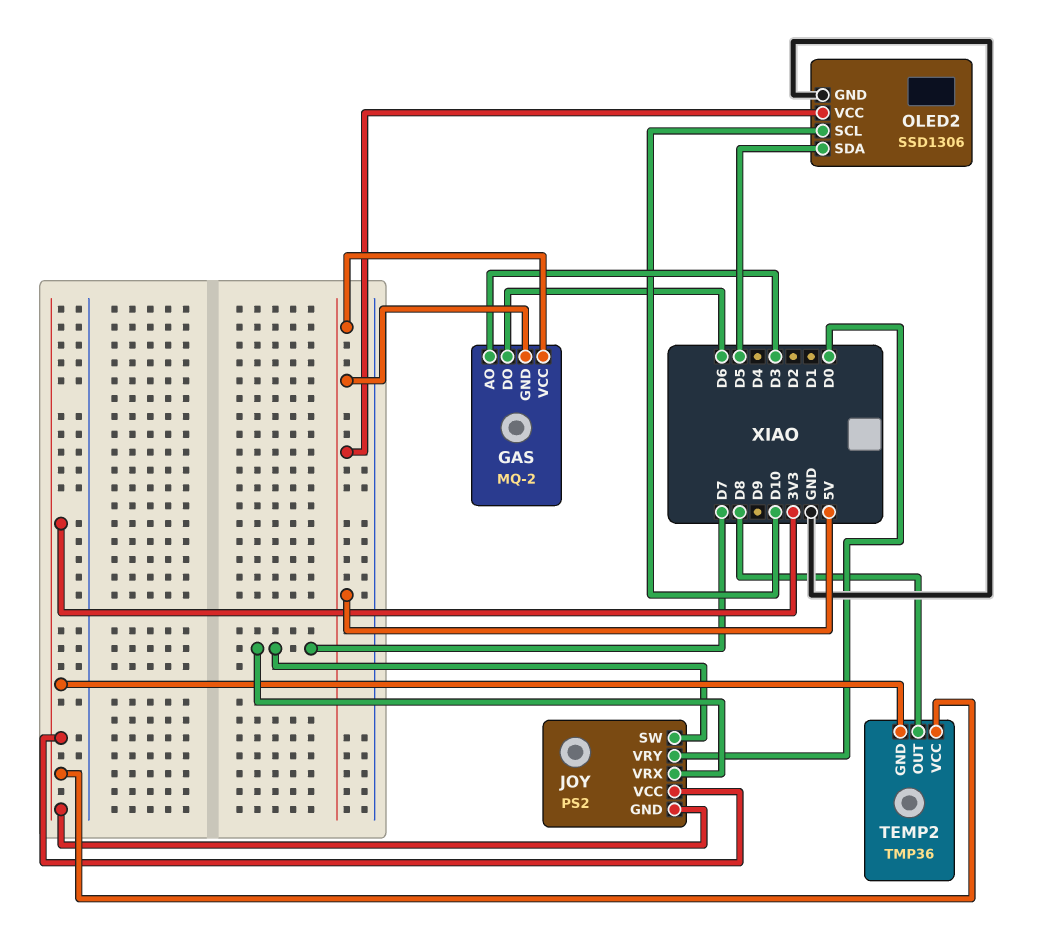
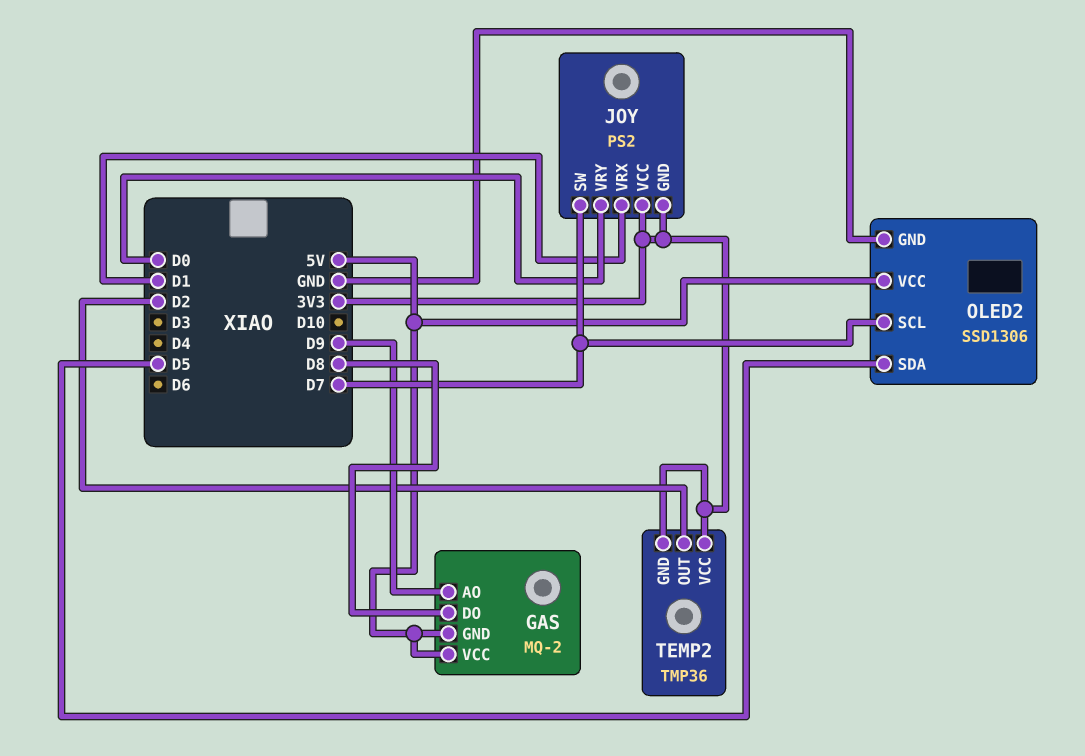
GAS pin AO: D3 -> D9
GAS pin DO: D6 -> D8
JOY pin VRX: D7 -> D1
OLED2 pin SCL: D10 -> D7
TEMP2 pin OUT: D8 -> D2

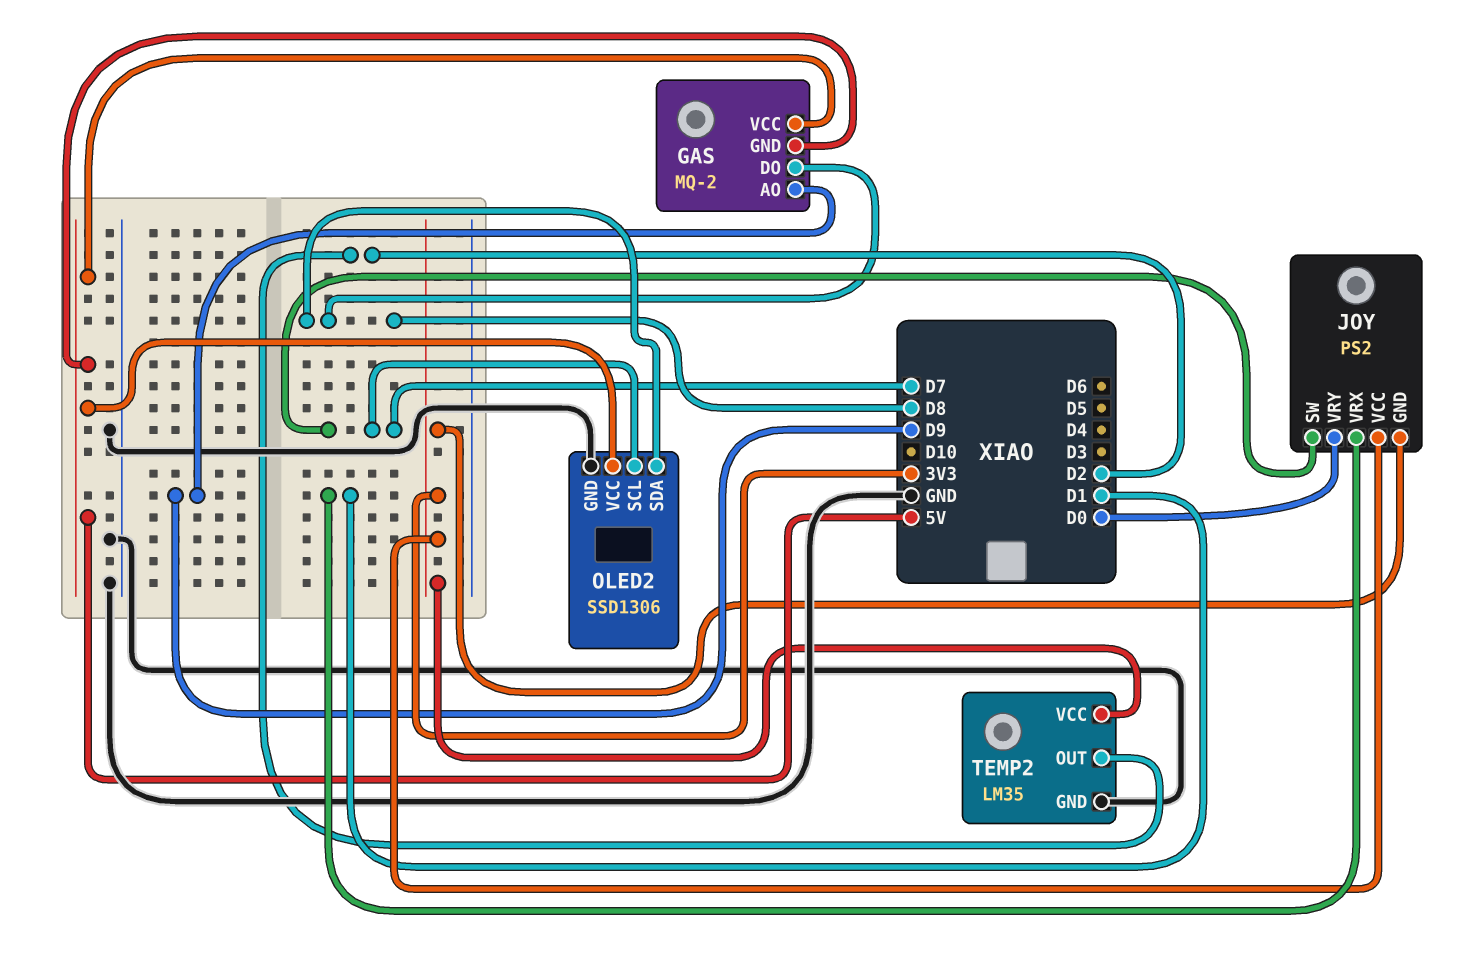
OLED2 pin SDA: D5 -> D8
TEMP2: TMP36 -> LM35
TEMP2 pin GND: 3V3 -> GND

